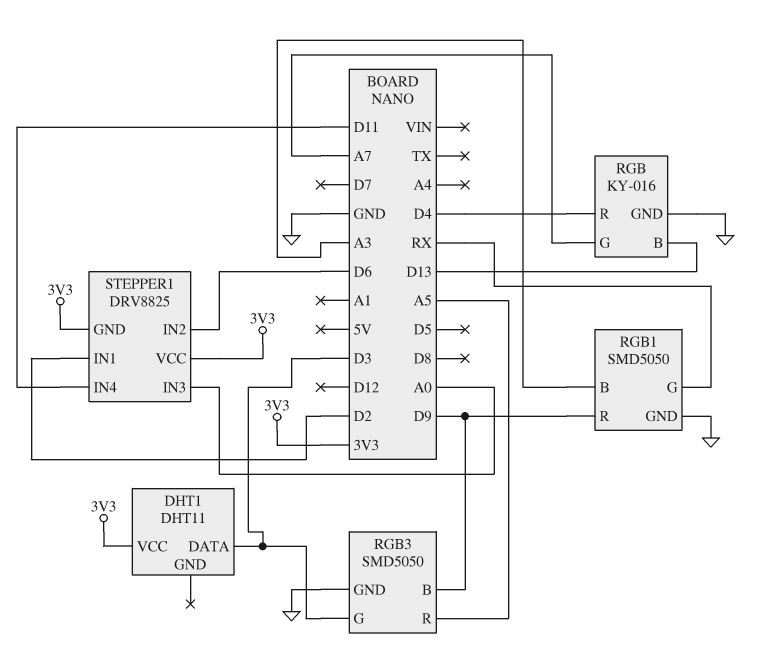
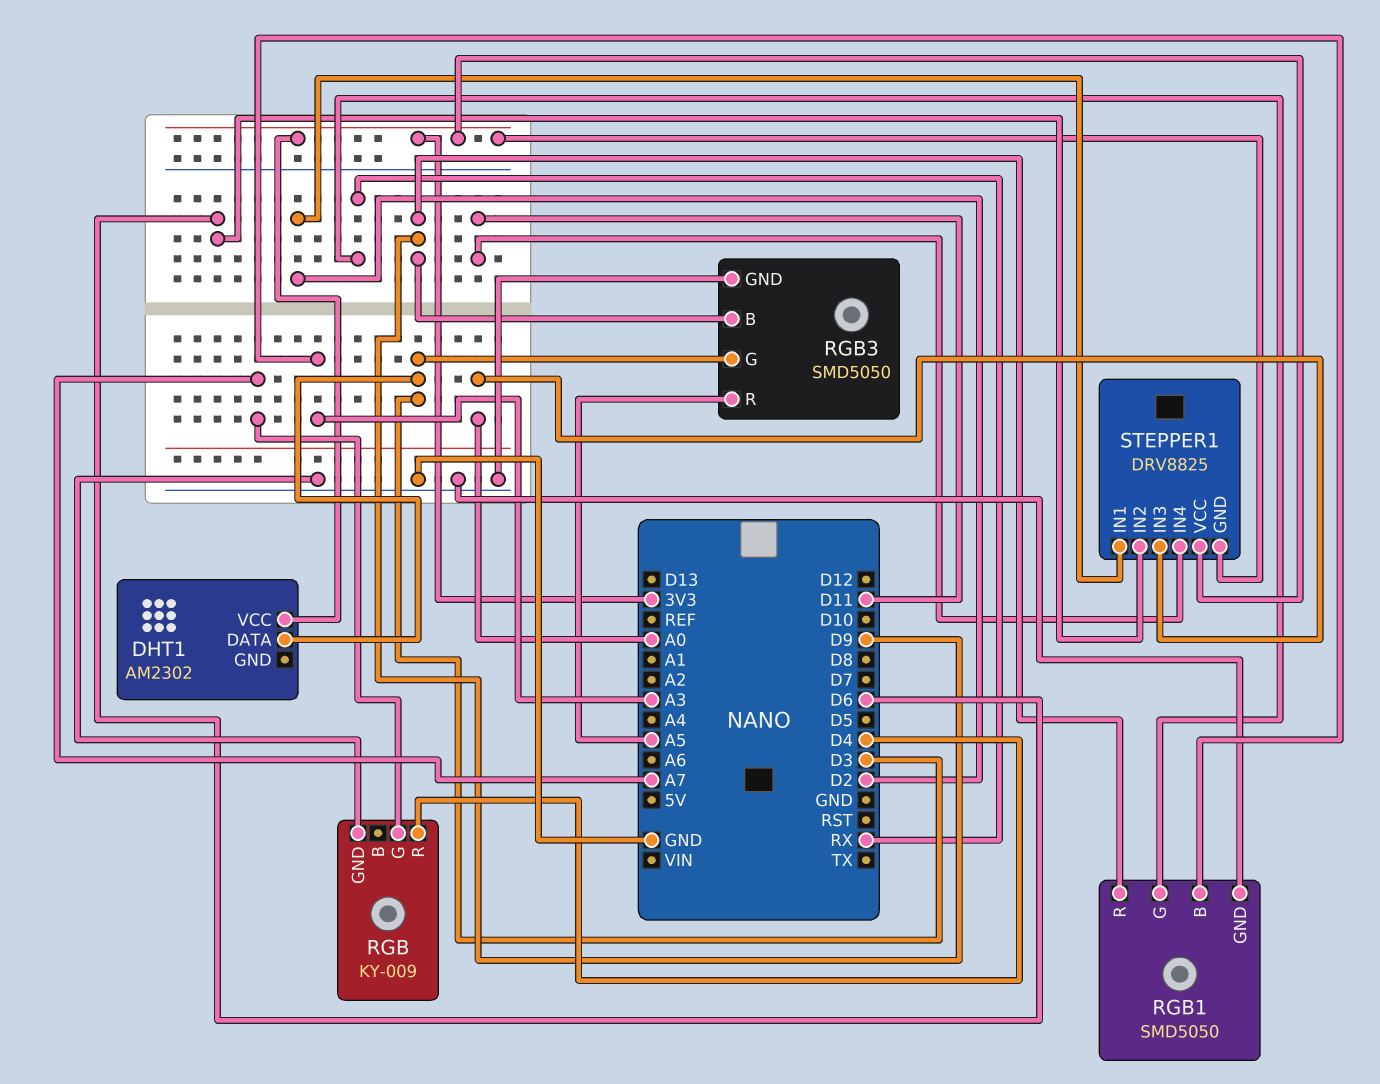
DHT1: DHT11 -> AM2302
RGB: KY-016 -> KY-009
RGB pin B: D13 -> none

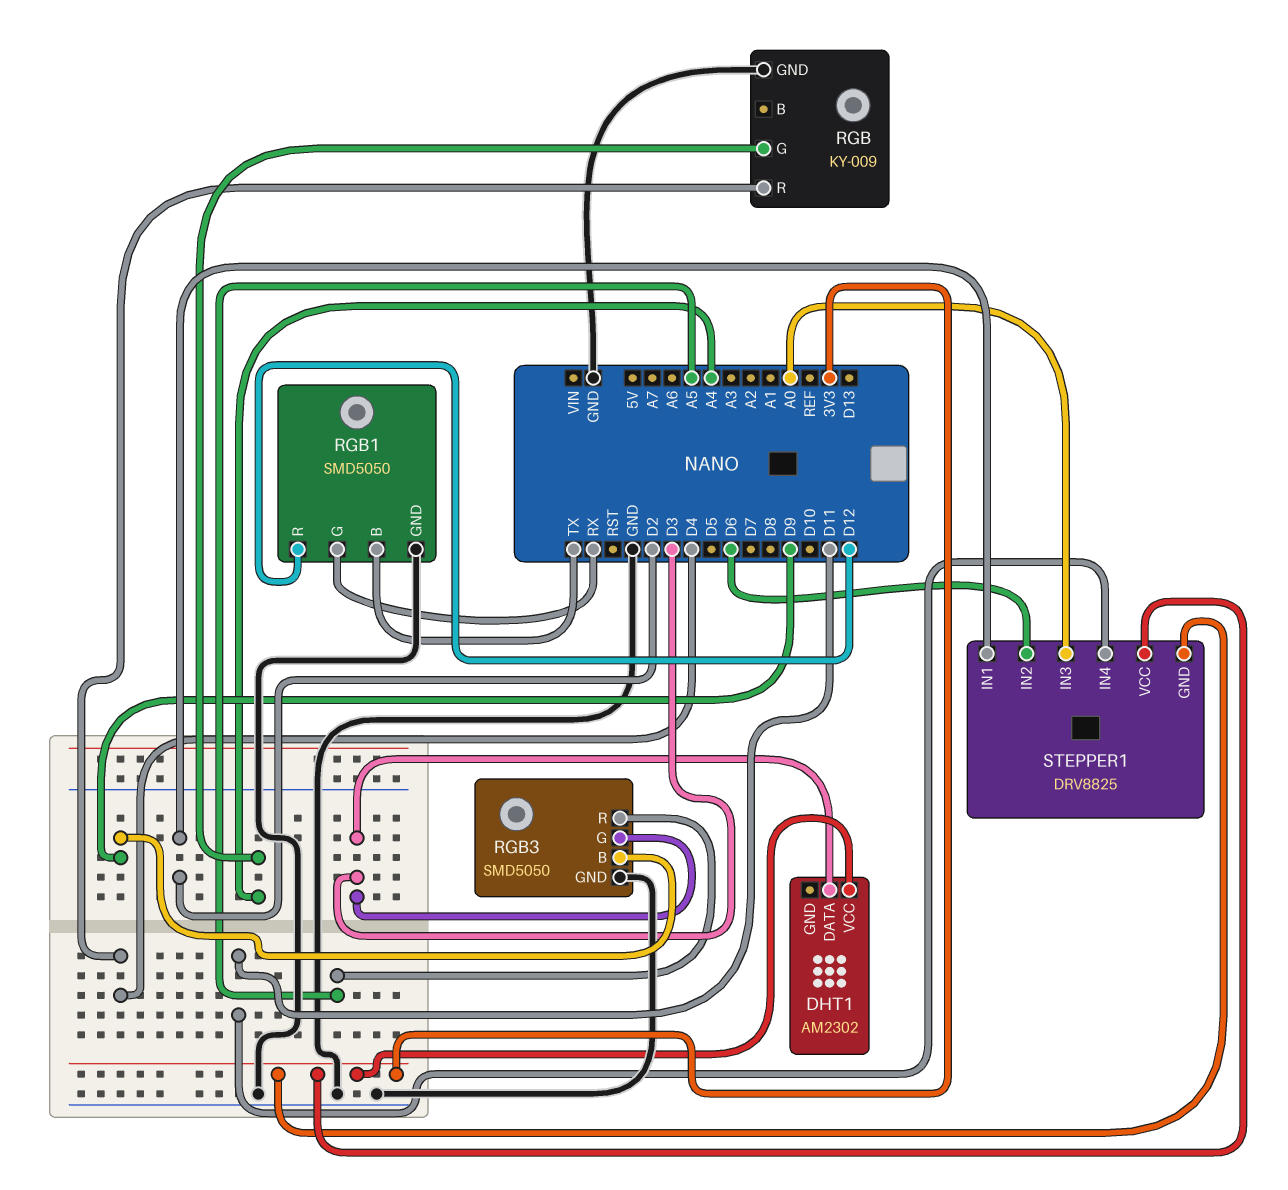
RGB pin G: A7 -> A4
RGB1 pin B: A3 -> TX
RGB1 pin R: D9 -> D12

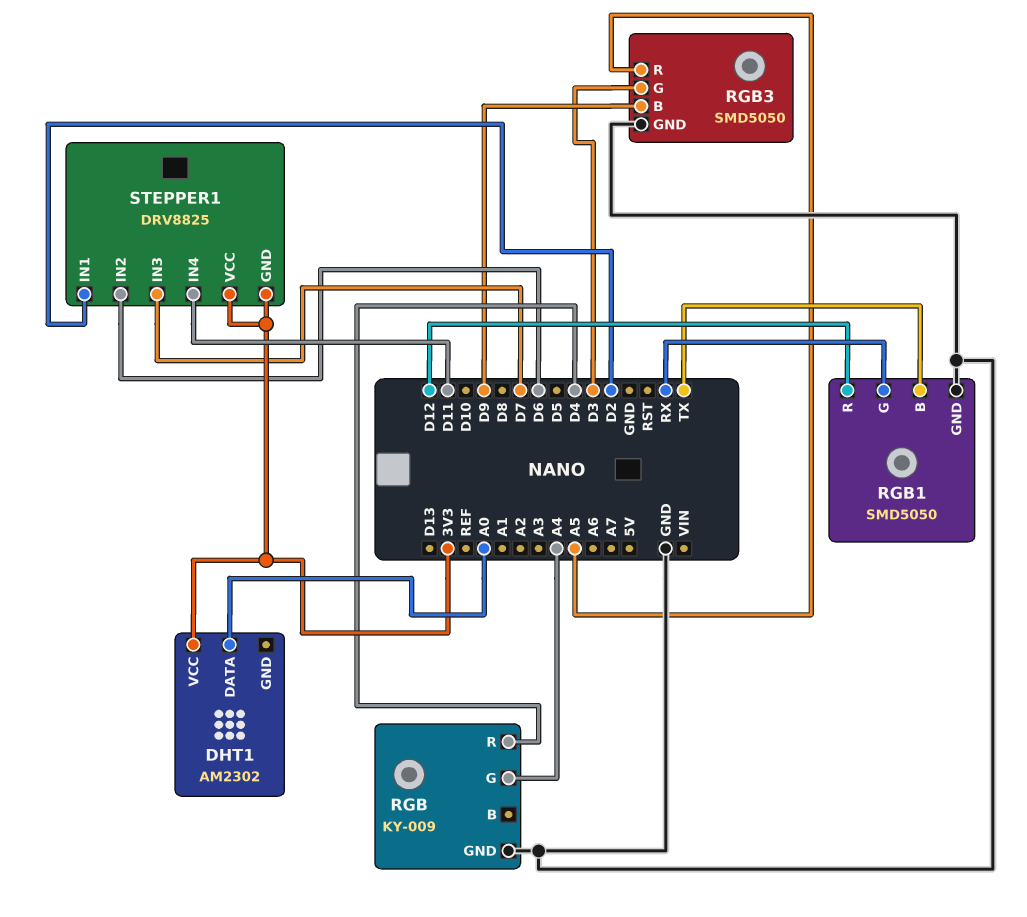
DHT1 pin DATA: D3 -> A0
STEPPER1 pin IN3: A0 -> D7

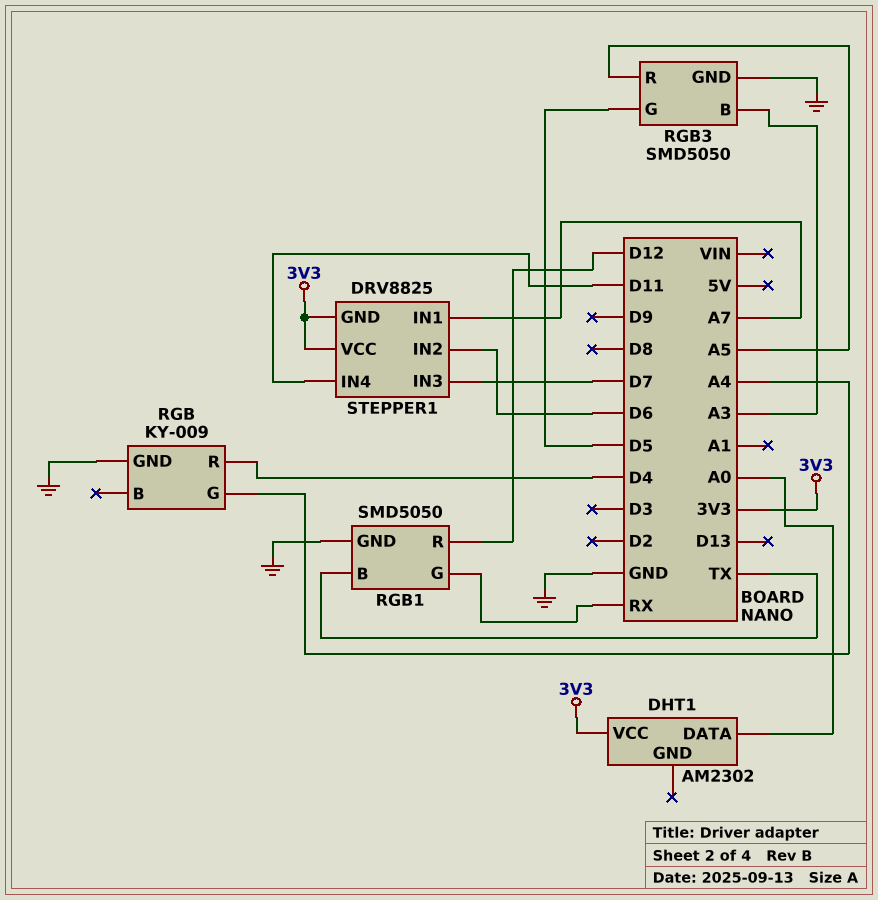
RGB3 pin B: D9 -> A3
RGB3 pin G: D3 -> D5
STEPPER1 pin IN1: D2 -> A7

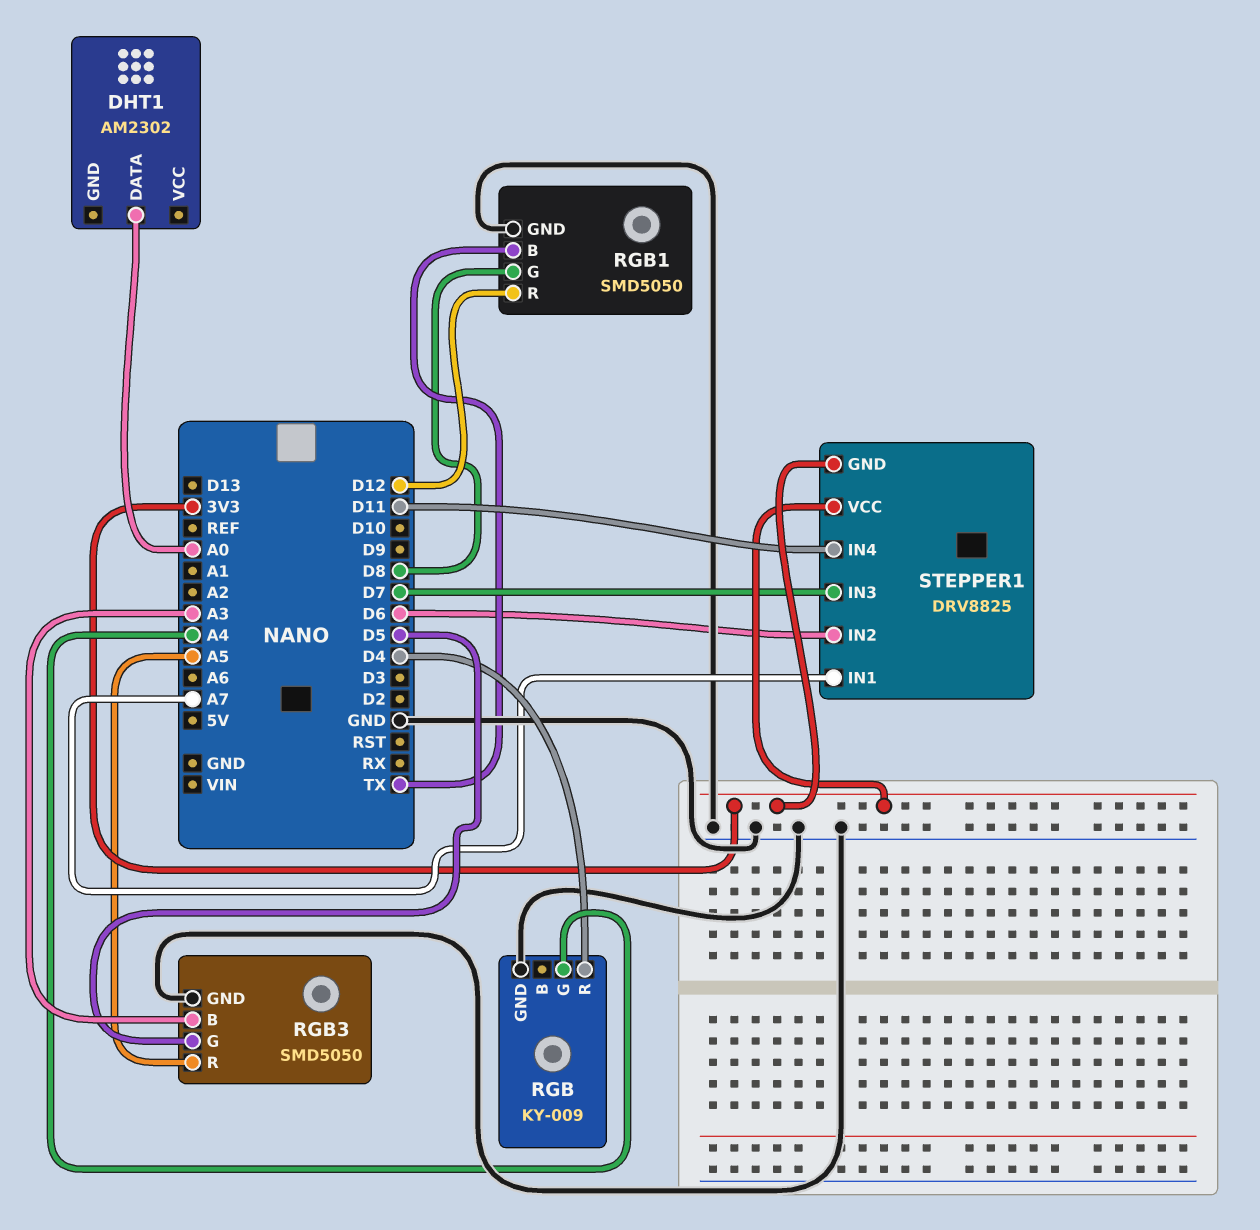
DHT1 pin VCC: 3V3 -> none
RGB1 pin G: RX -> D8

